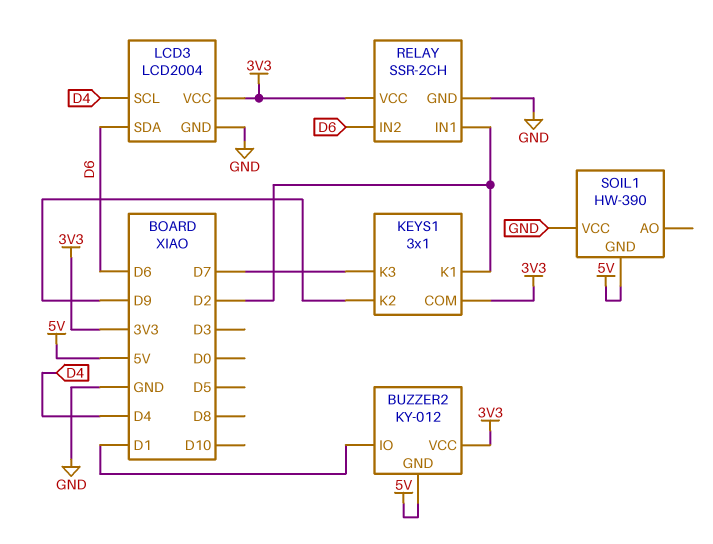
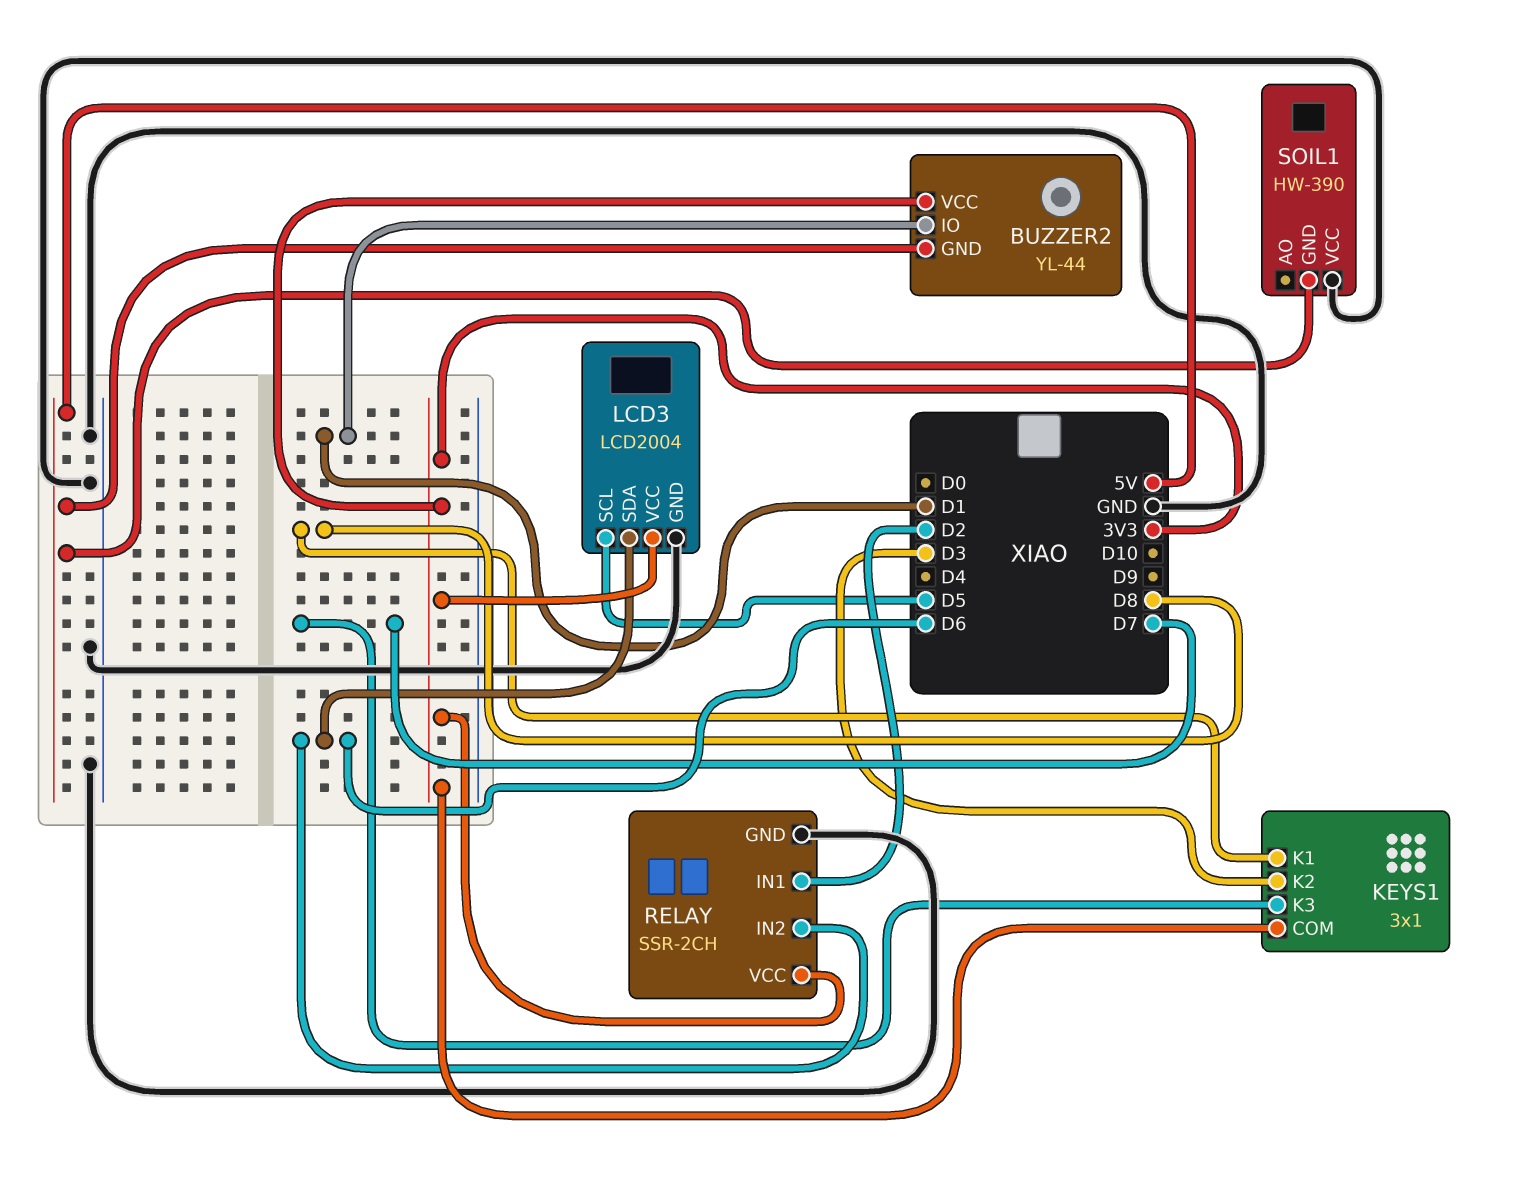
BUZZER2: KY-012 -> YL-44
KEYS1 pin K1: D2 -> D8
KEYS1 pin K2: D9 -> D3
LCD3 pin SCL: D4 -> D5

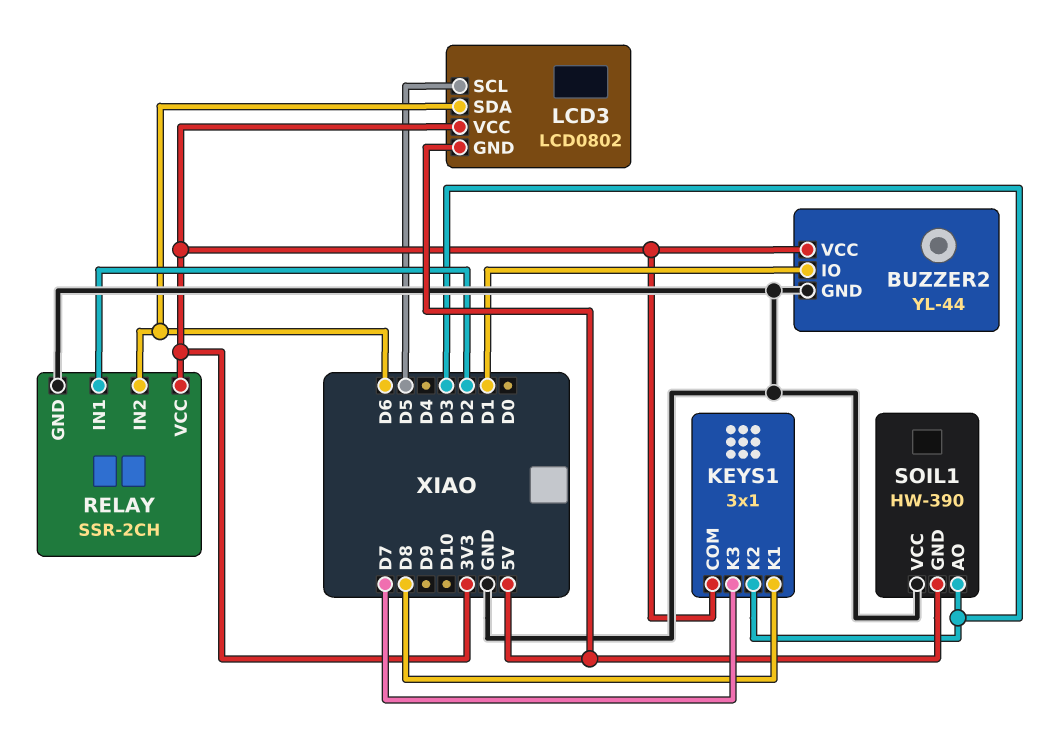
BUZZER2 pin GND: 5V -> GND
LCD3: LCD2004 -> LCD0802
LCD3 pin GND: GND -> 5V
SOIL1 pin AO: none -> D3

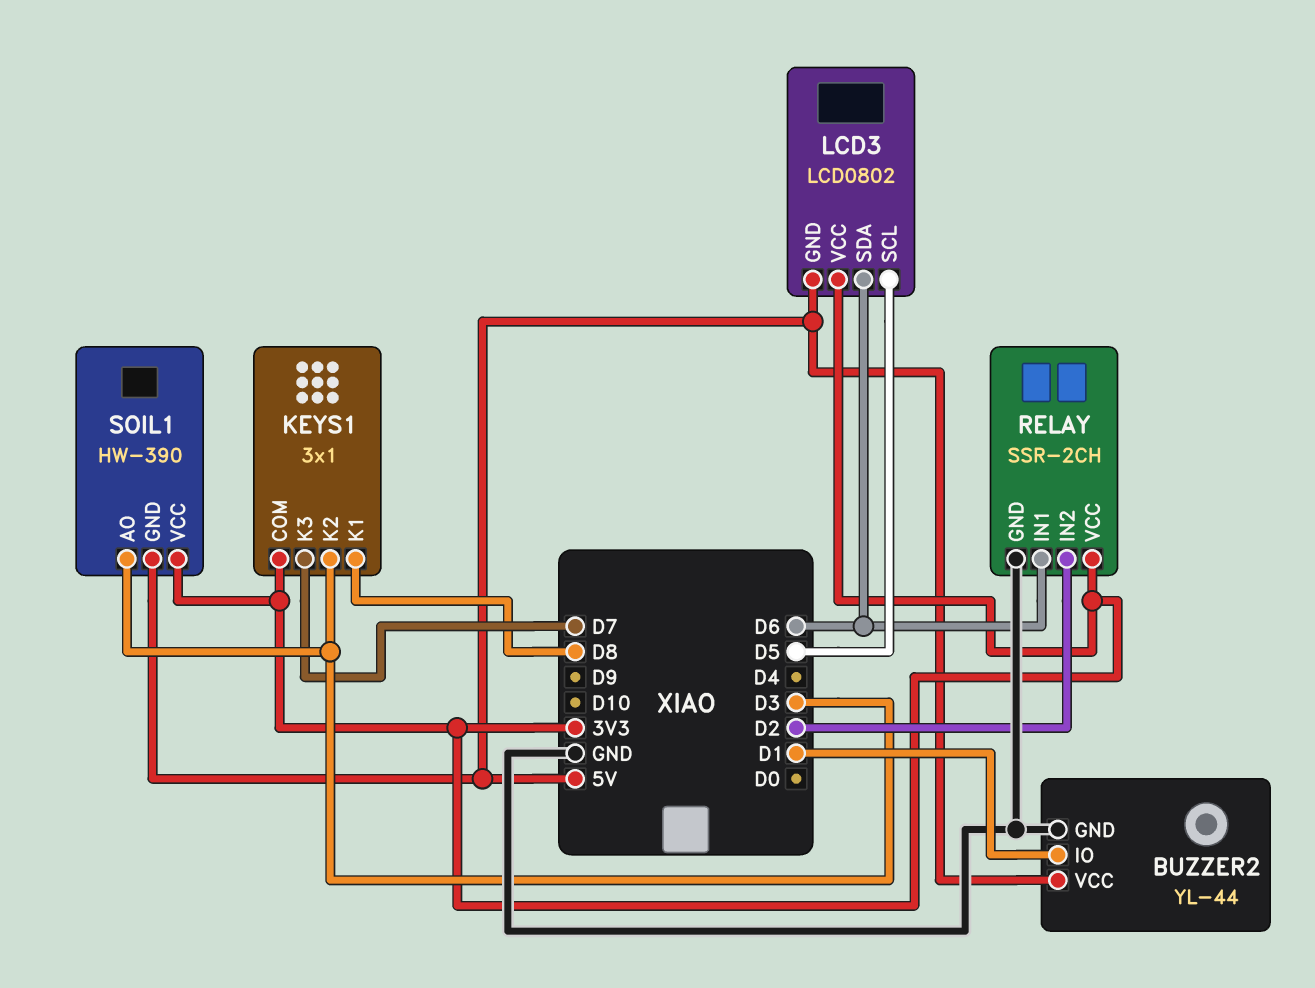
BUZZER2 pin VCC: 3V3 -> 5V
RELAY pin IN1: D2 -> D6
RELAY pin IN2: D6 -> D2
SOIL1 pin VCC: GND -> 3V3

